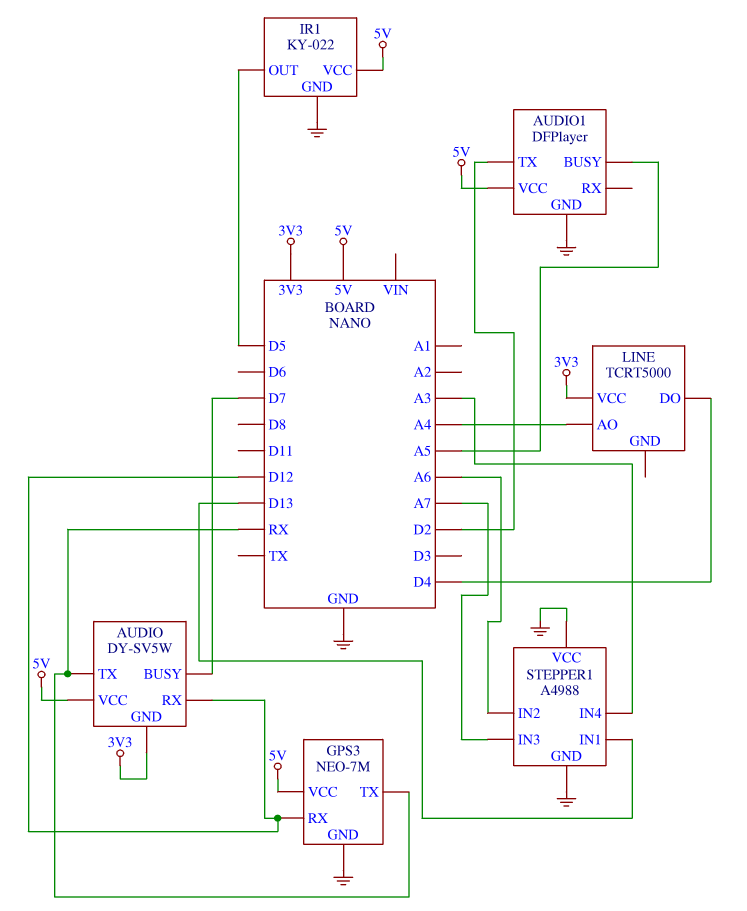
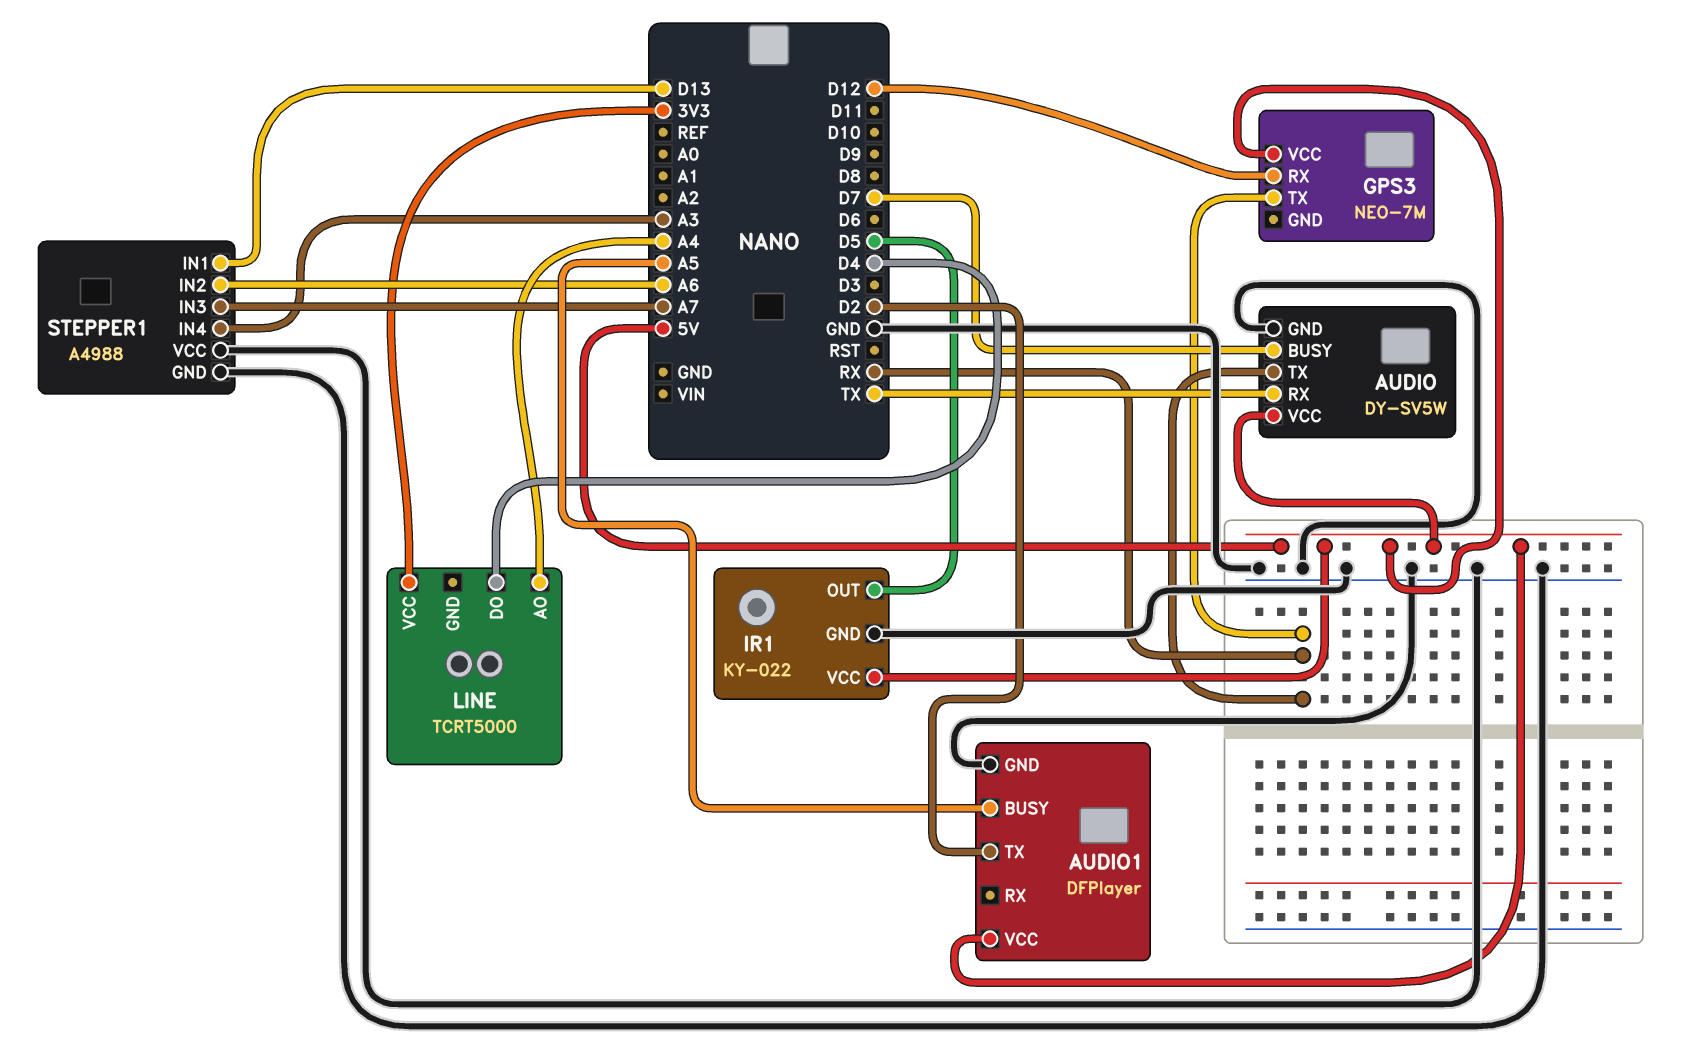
AUDIO pin GND: 3V3 -> GND
AUDIO pin RX: D12 -> TX
GPS3 pin GND: GND -> none

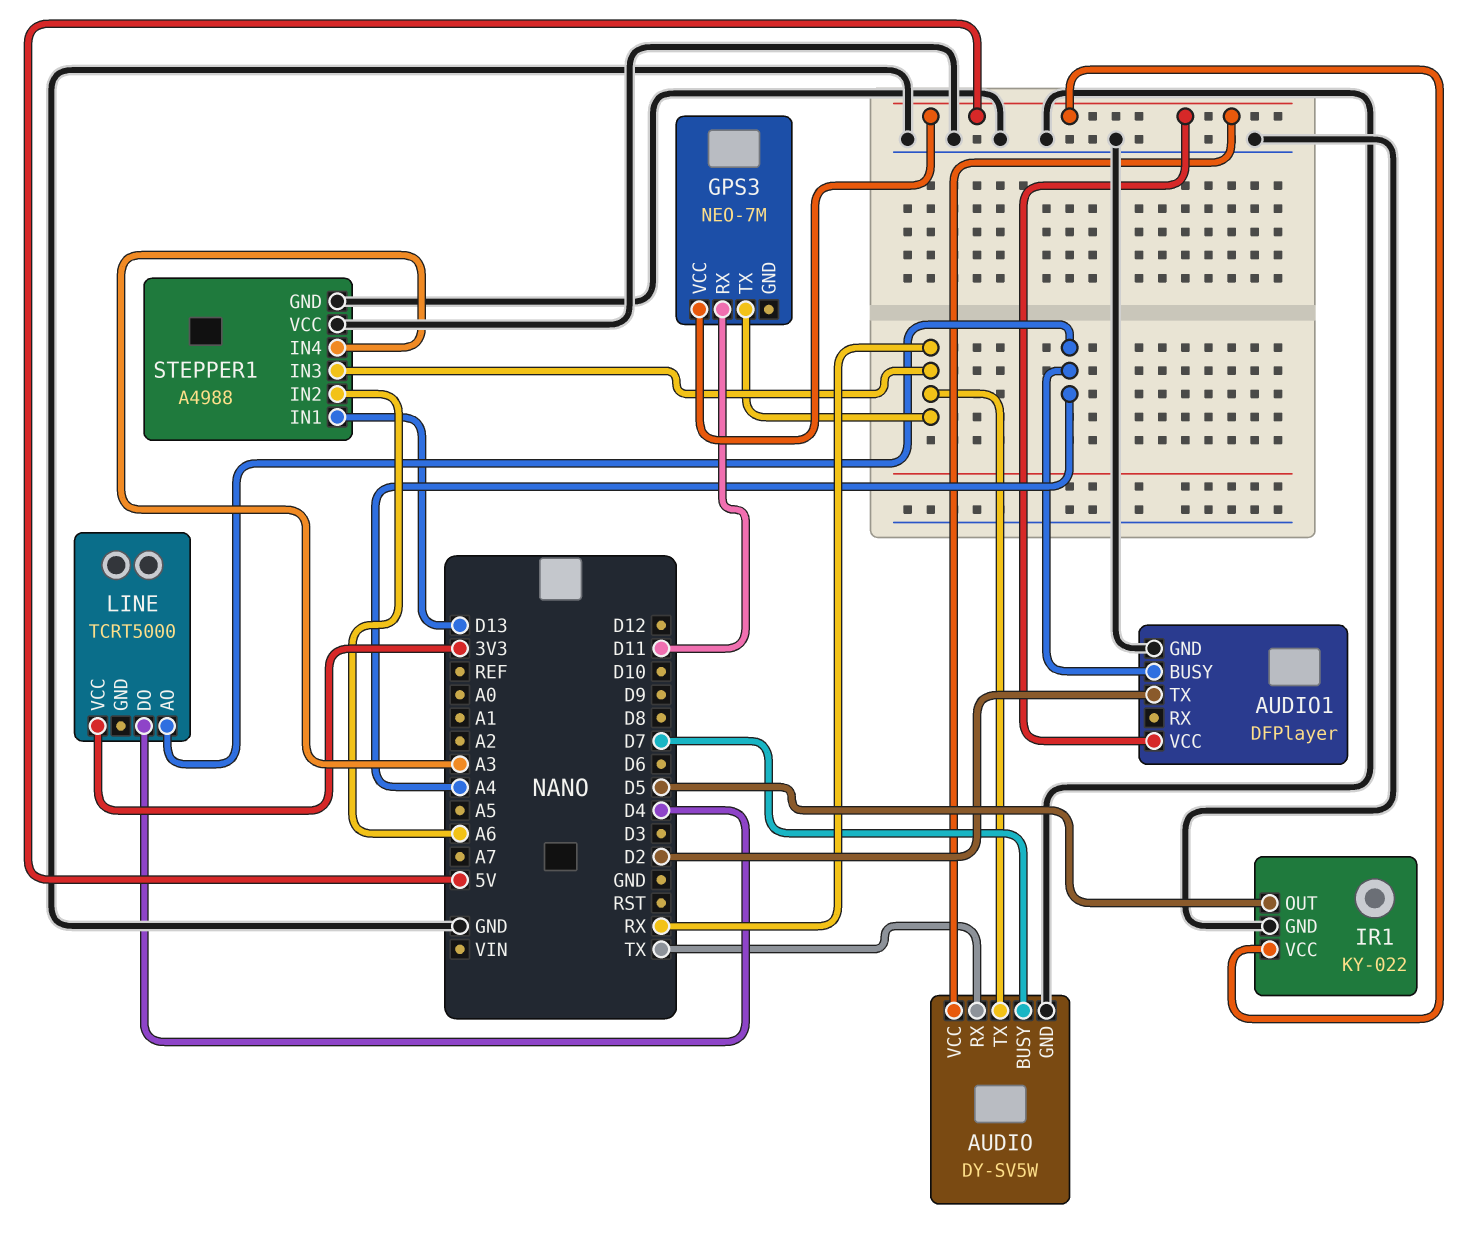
AUDIO1 pin BUSY: A5 -> A4
GPS3 pin RX: D12 -> D11
STEPPER1 pin IN3: A7 -> RX

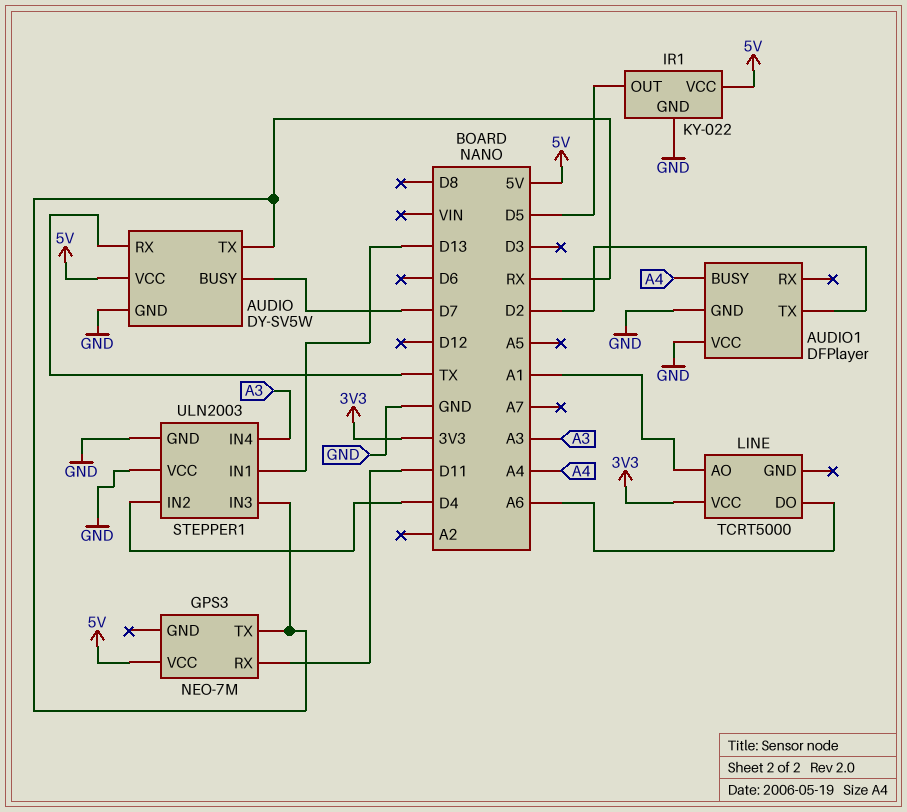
AUDIO1 pin VCC: 5V -> GND
LINE pin AO: A4 -> A1
LINE pin DO: D4 -> A6
STEPPER1: A4988 -> ULN2003
STEPPER1 pin IN2: A6 -> D4

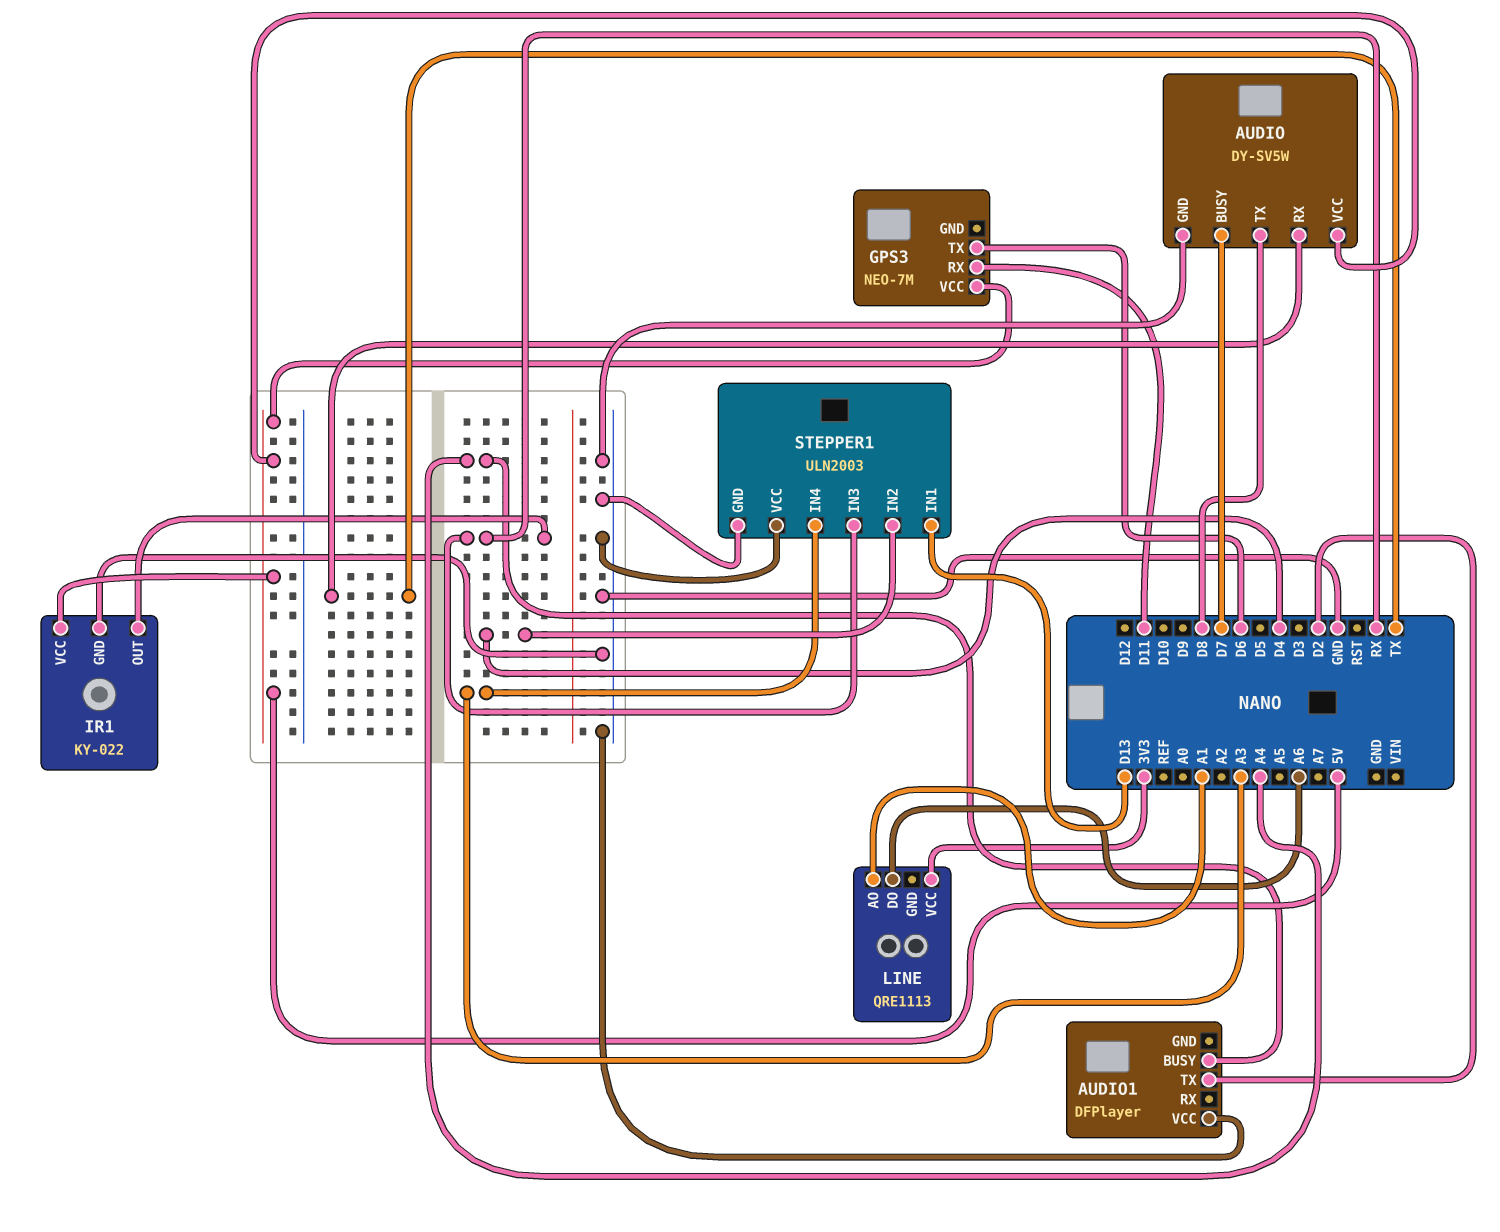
AUDIO pin TX: RX -> D8
AUDIO1 pin GND: GND -> none
GPS3 pin TX: RX -> D6
IR1 pin OUT: D5 -> RX
LINE: TCRT5000 -> QRE1113

